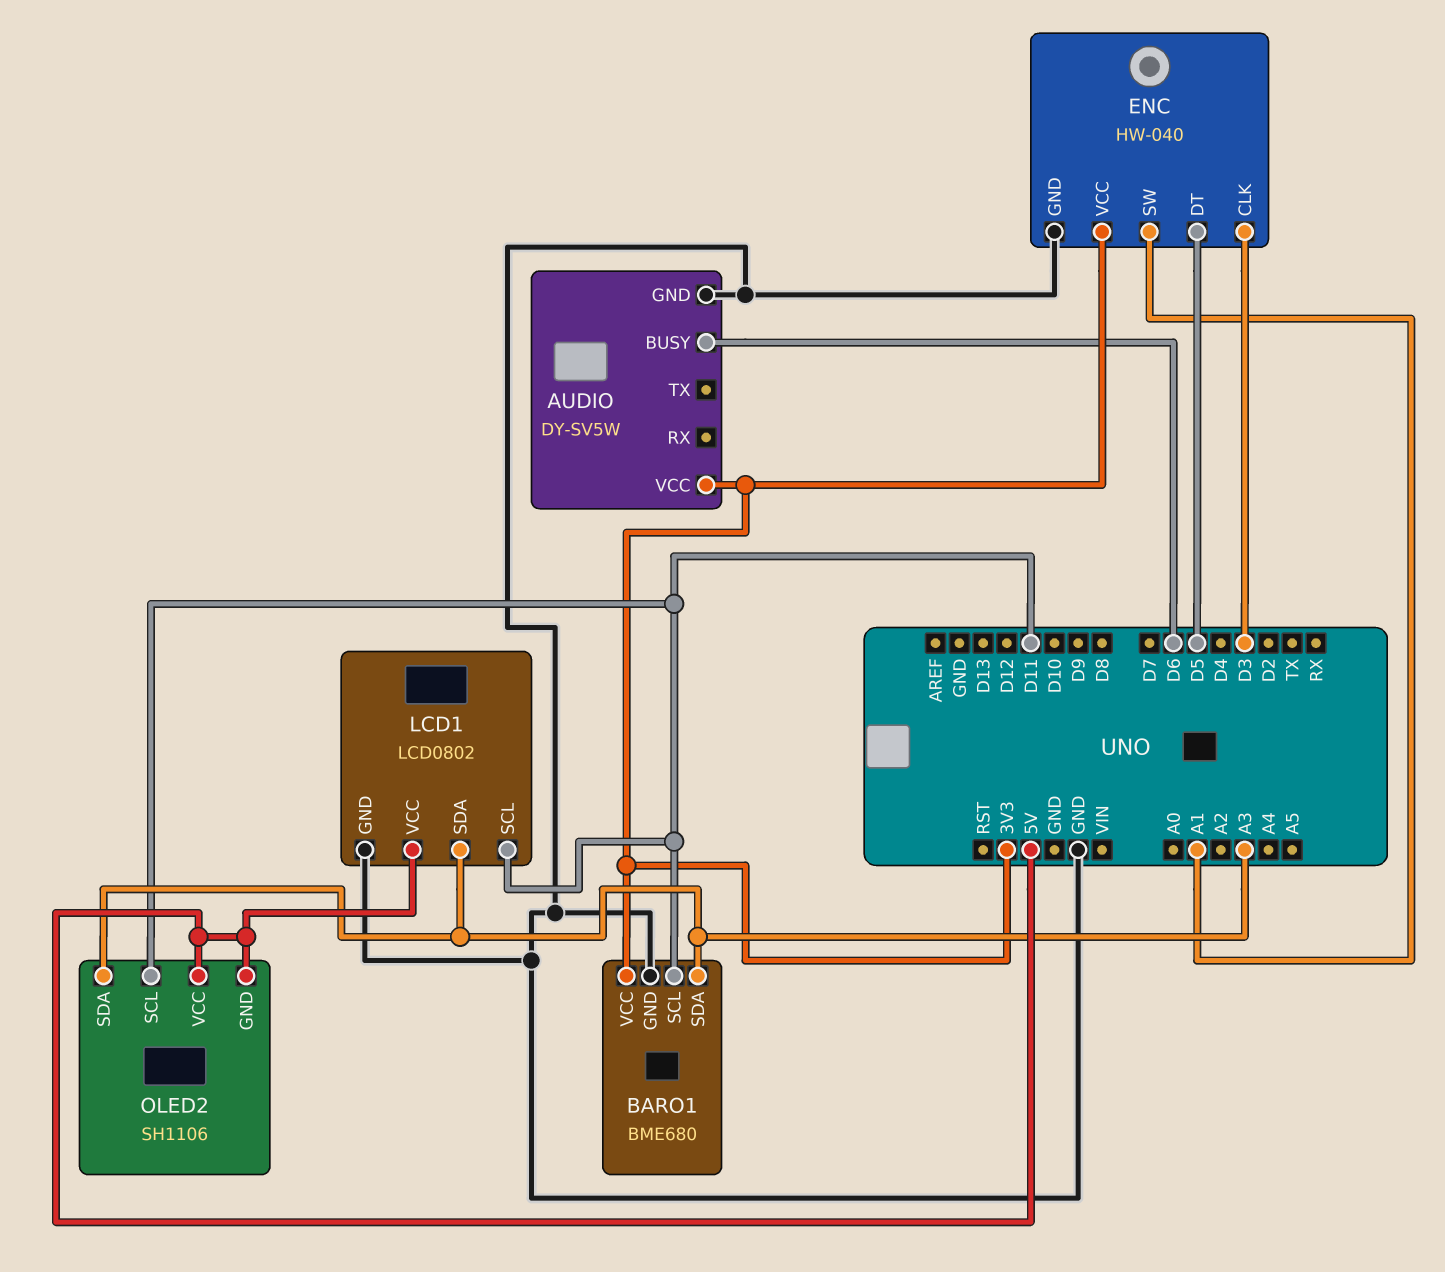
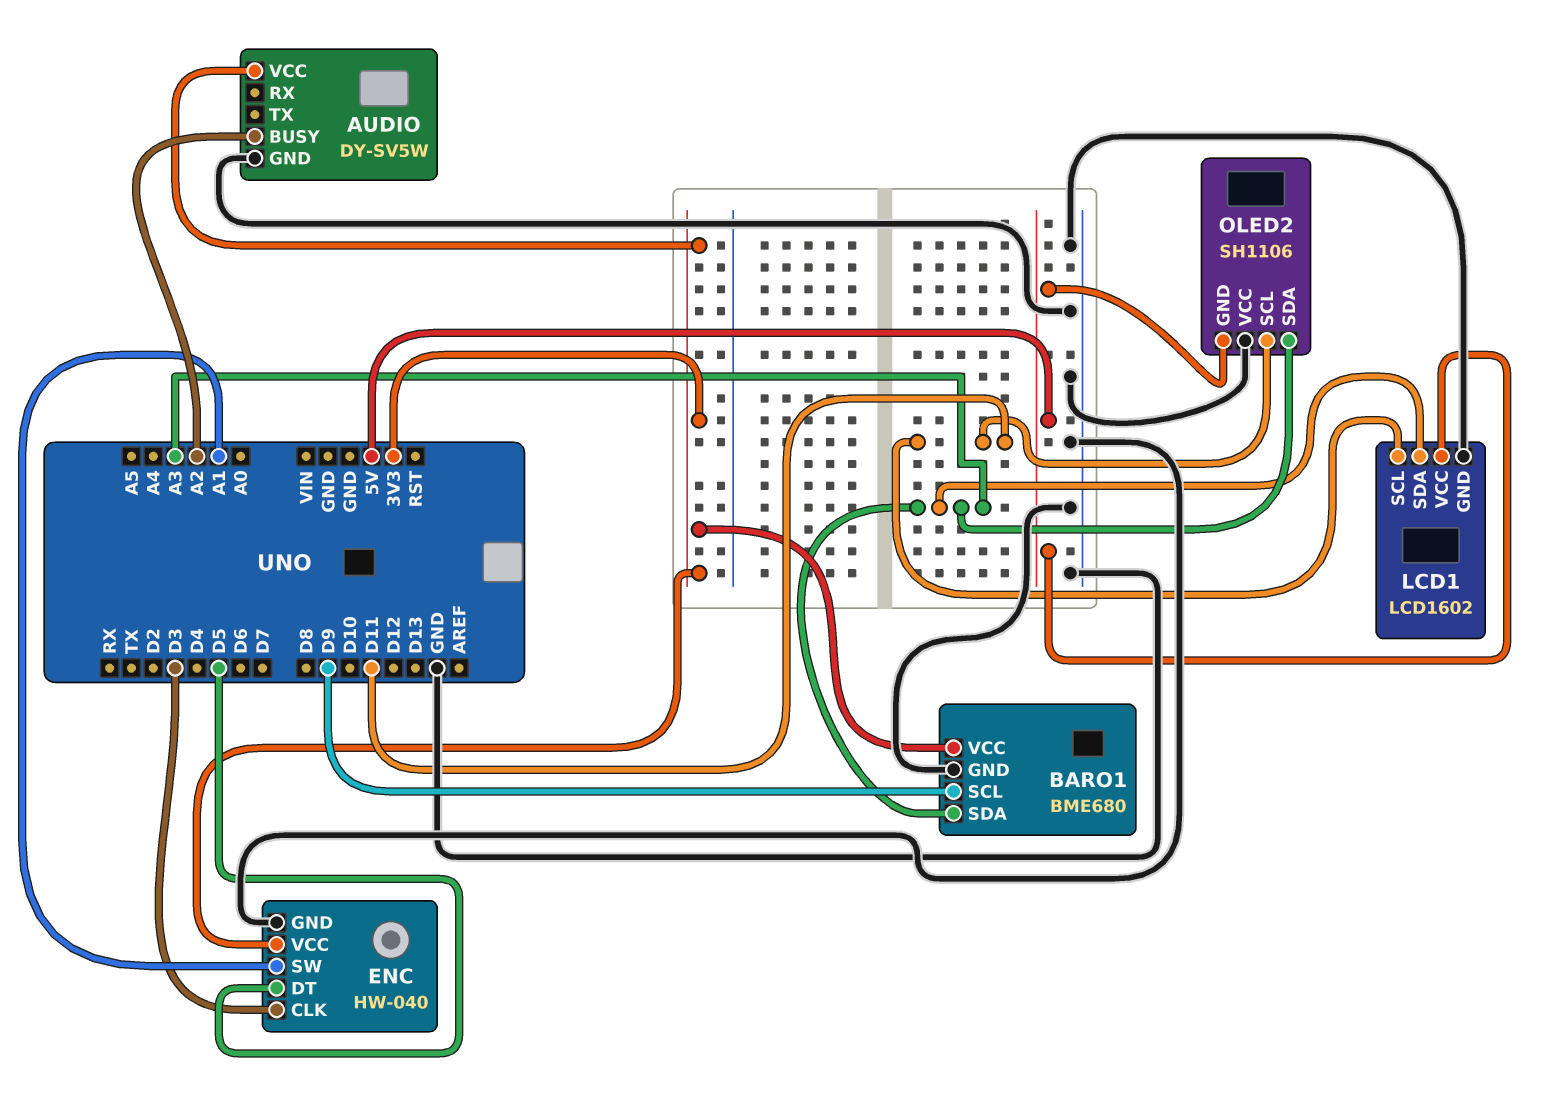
AUDIO pin BUSY: D6 -> A2
BARO1 pin SCL: D11 -> D9
LCD1: LCD0802 -> LCD1602
OLED2 pin VCC: 5V -> GND

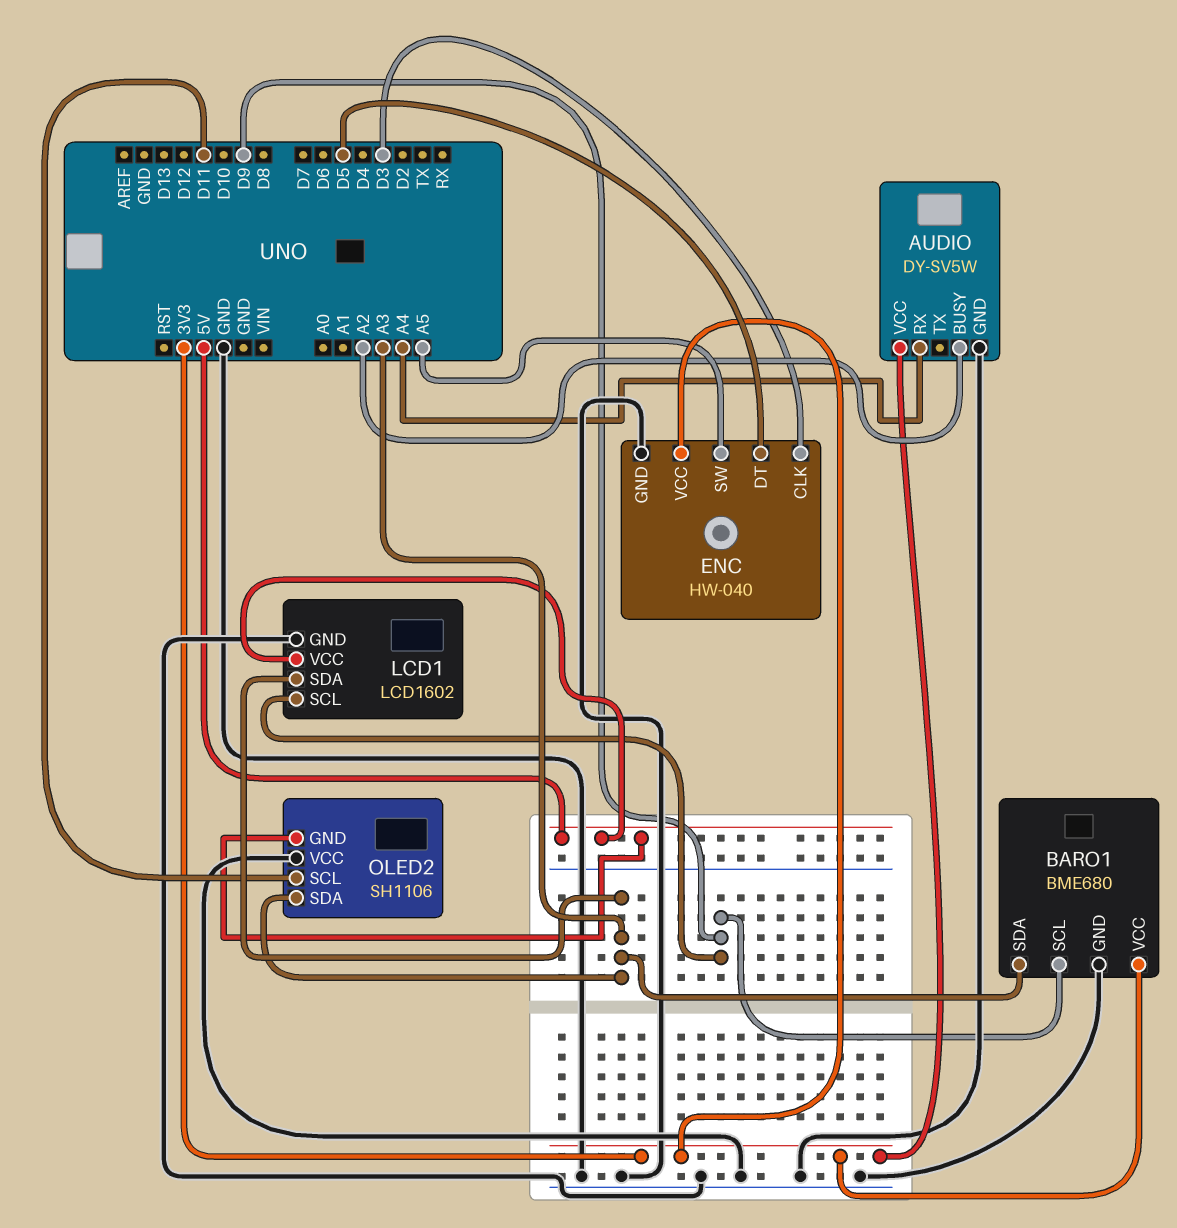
AUDIO pin RX: none -> A4
ENC pin SW: A1 -> A5
LCD1 pin SCL: D11 -> D9

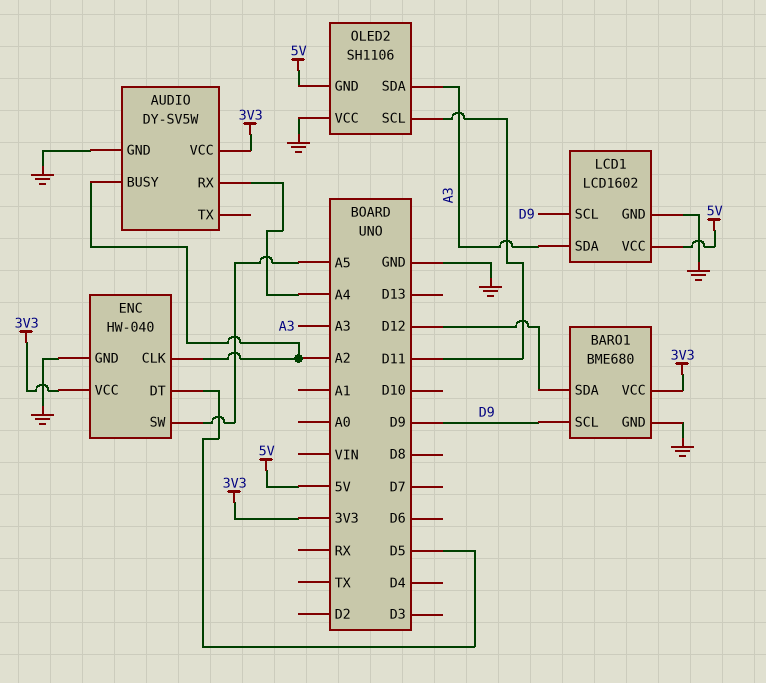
BARO1 pin SDA: A3 -> D12
ENC pin CLK: D3 -> A2

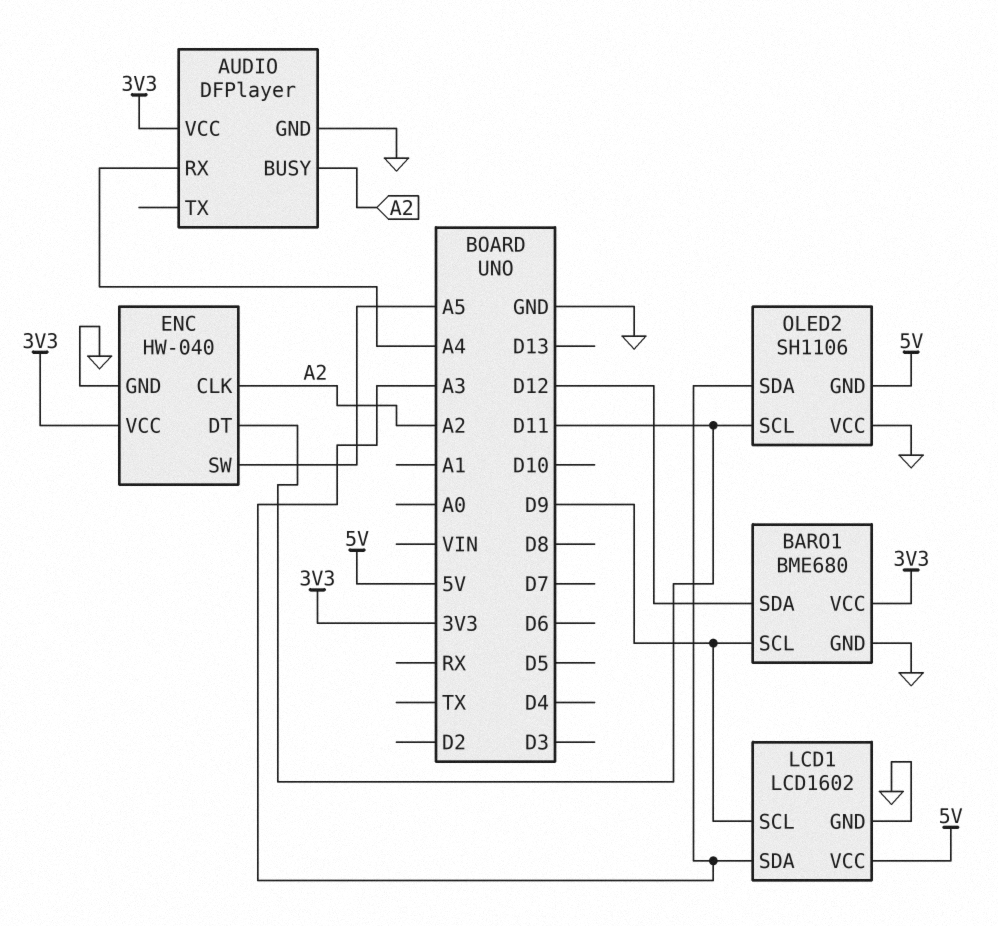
AUDIO: DY-SV5W -> DFPlayer
ENC pin DT: D5 -> D11

